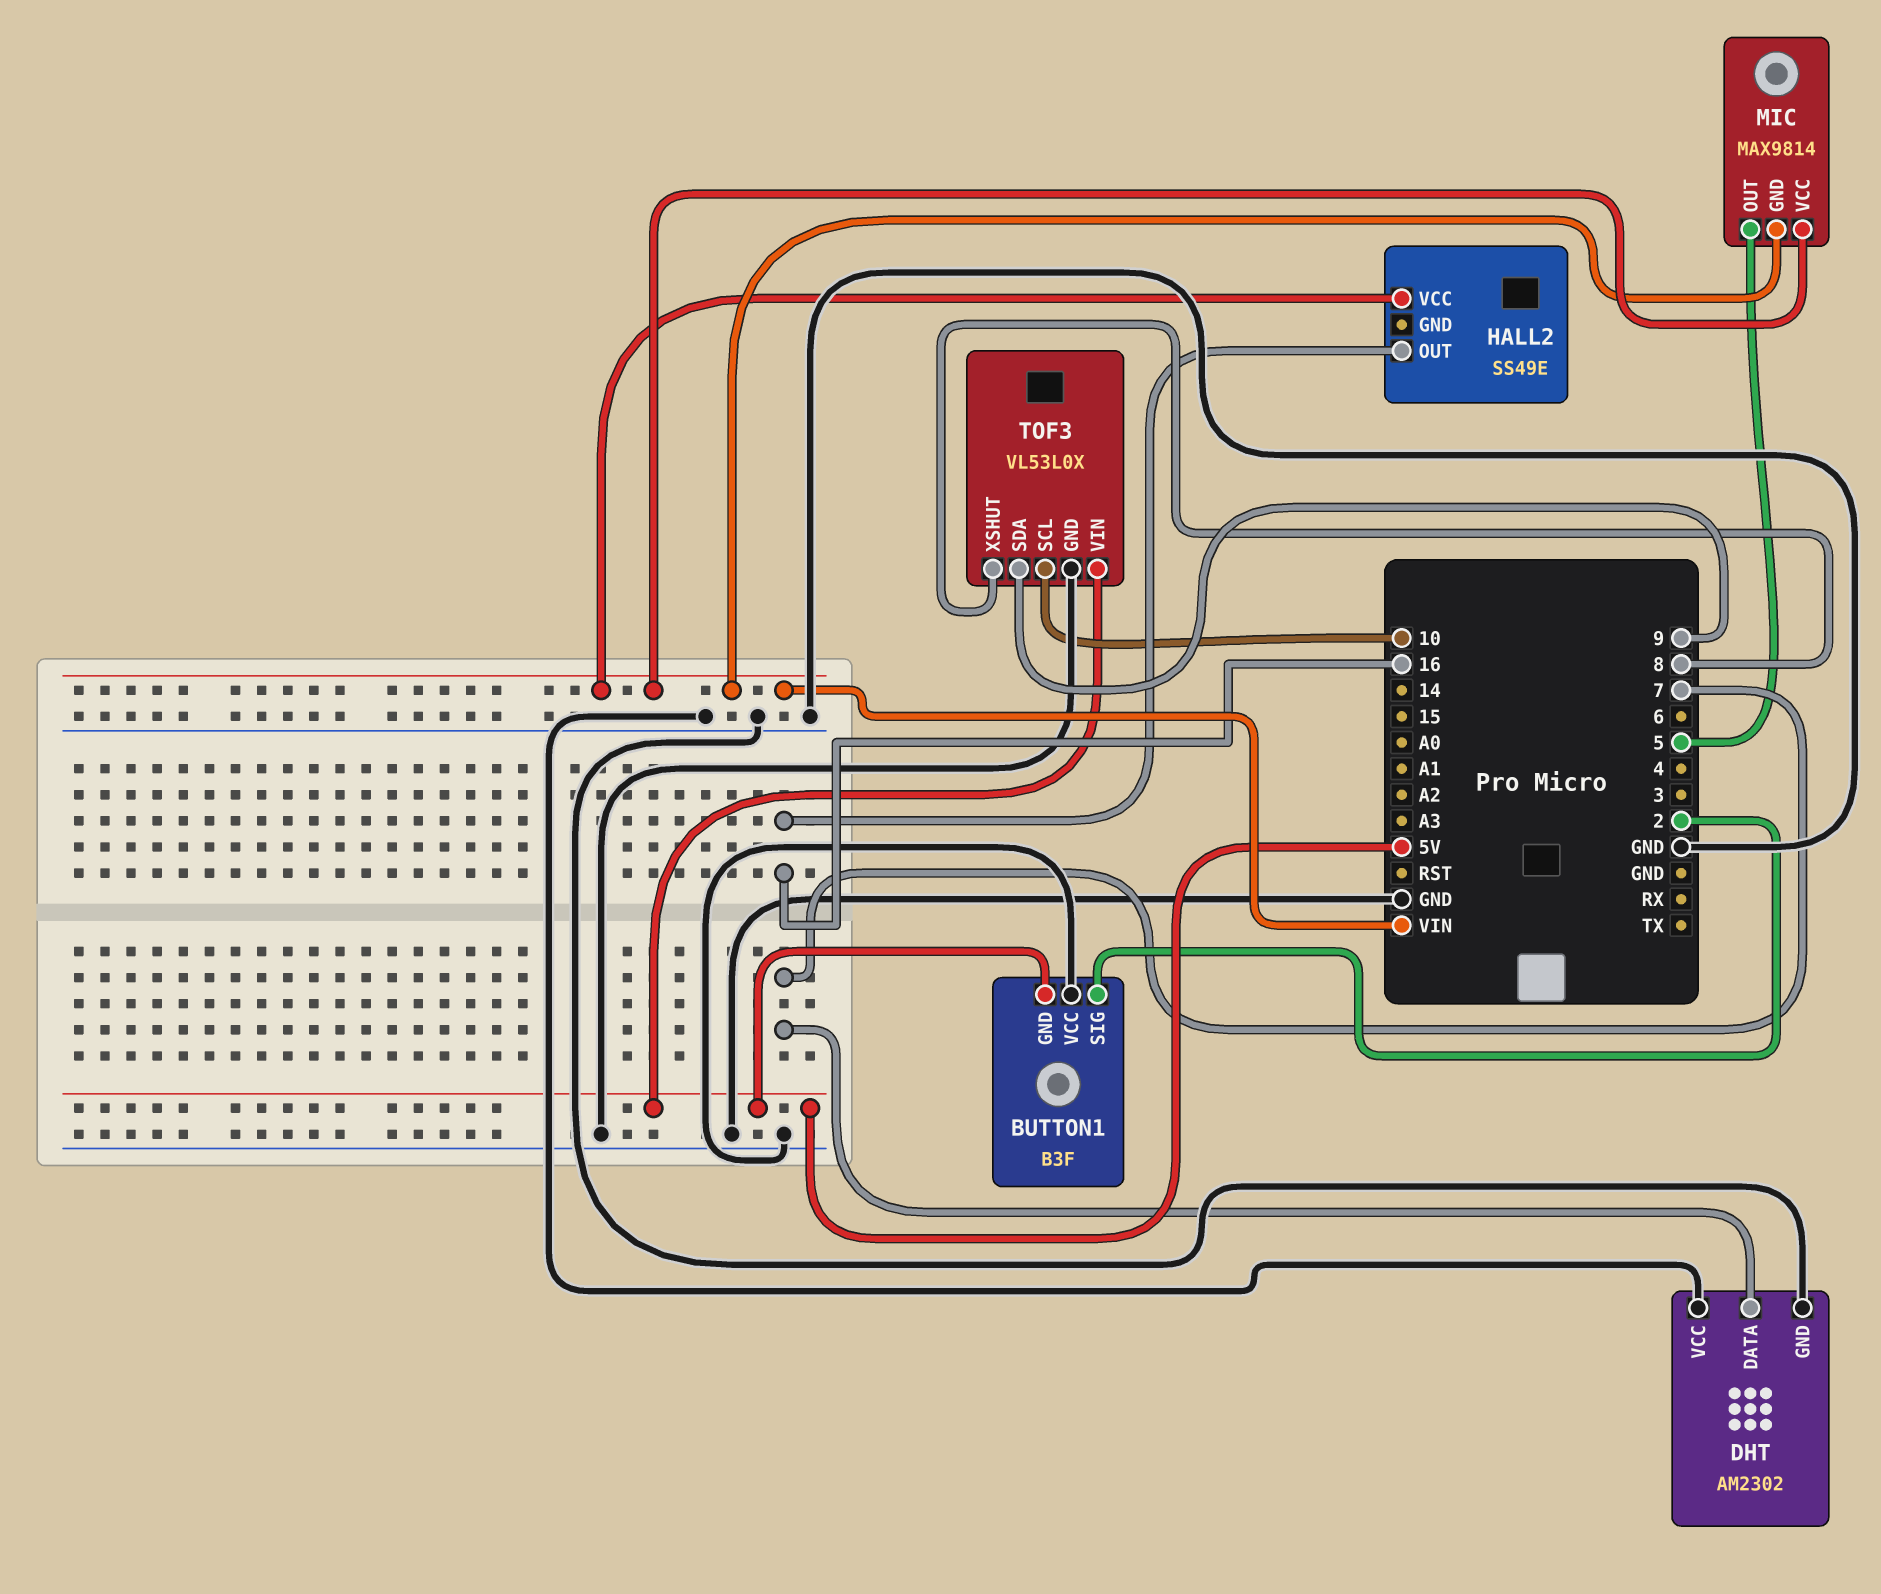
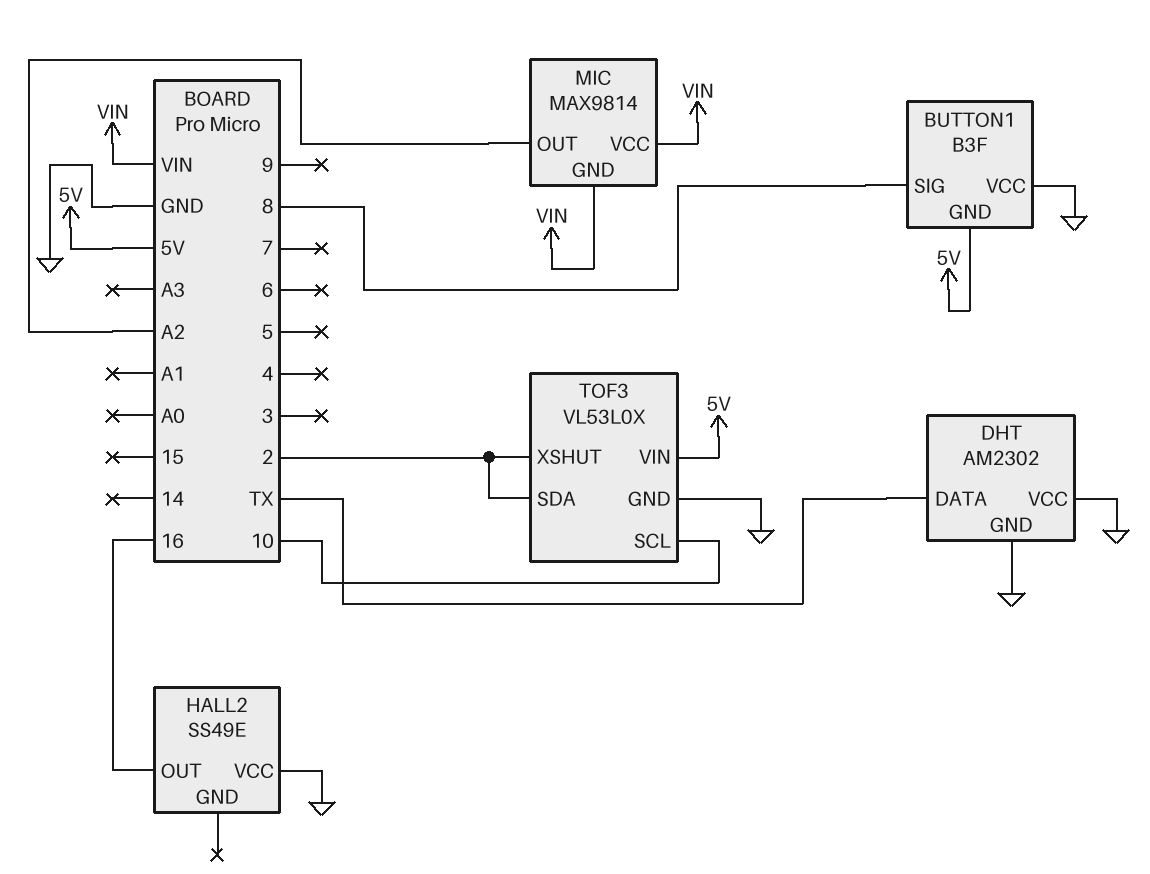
BUTTON1 pin SIG: 2 -> 8
DHT pin DATA: 7 -> TX
HALL2 pin VCC: VIN -> GND
MIC pin OUT: 5 -> A2
TOF3 pin SDA: 9 -> 2
TOF3 pin XSHUT: 8 -> 2

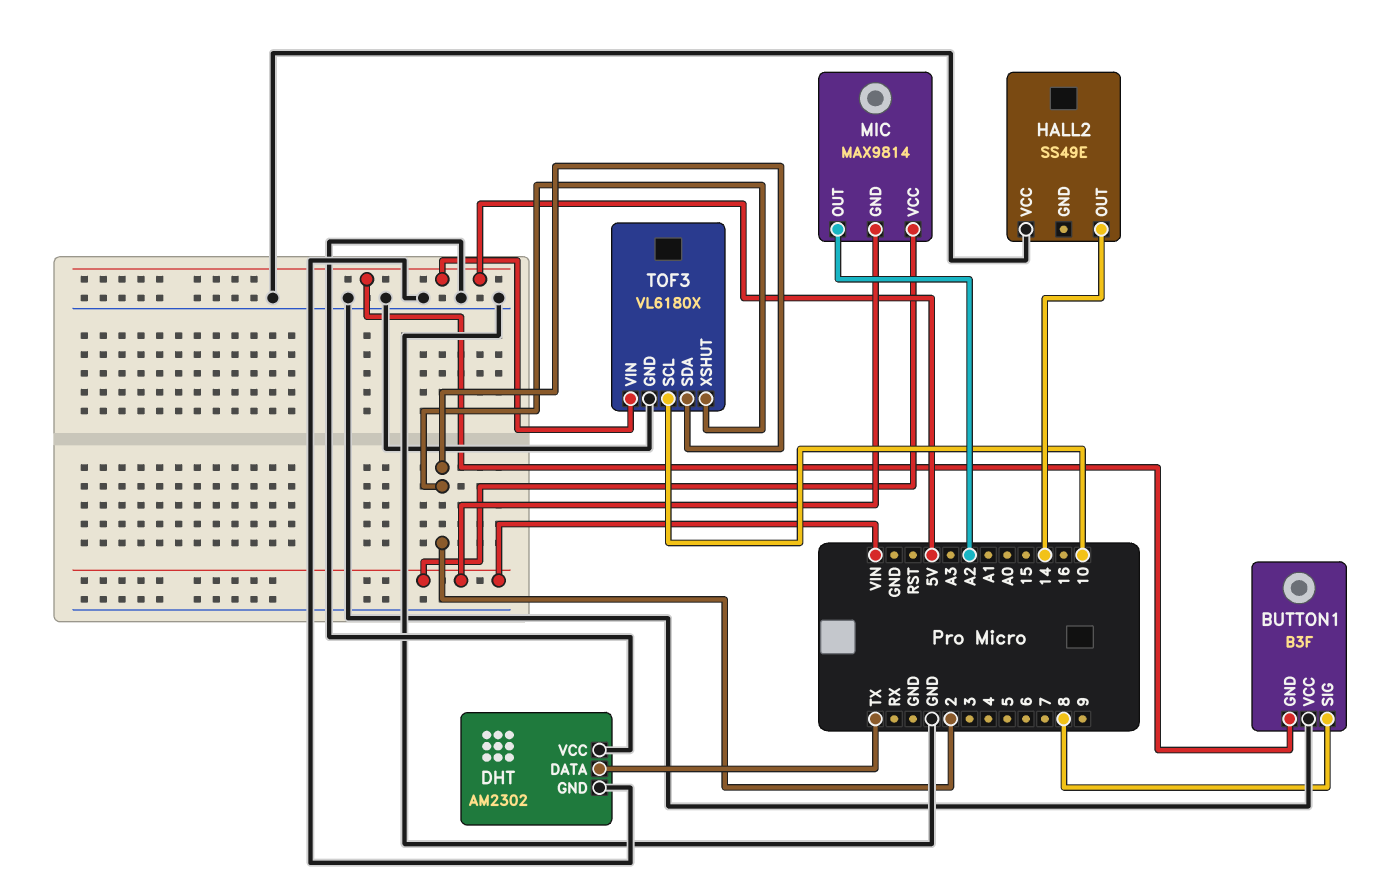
HALL2 pin OUT: 16 -> 14
TOF3: VL53L0X -> VL6180X

